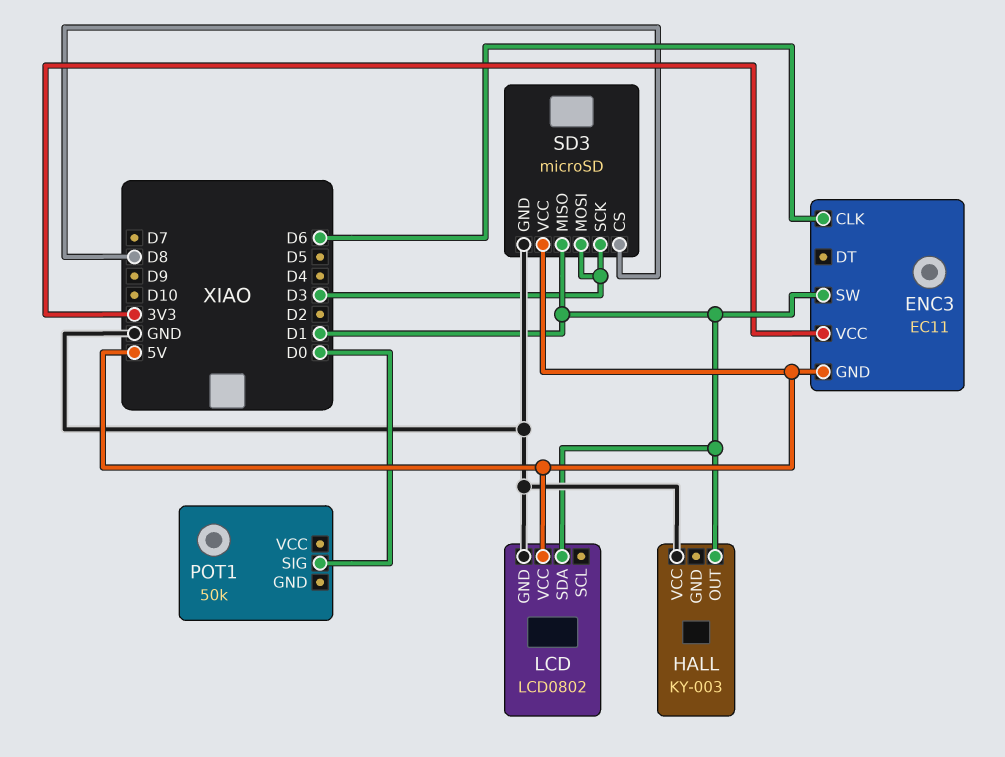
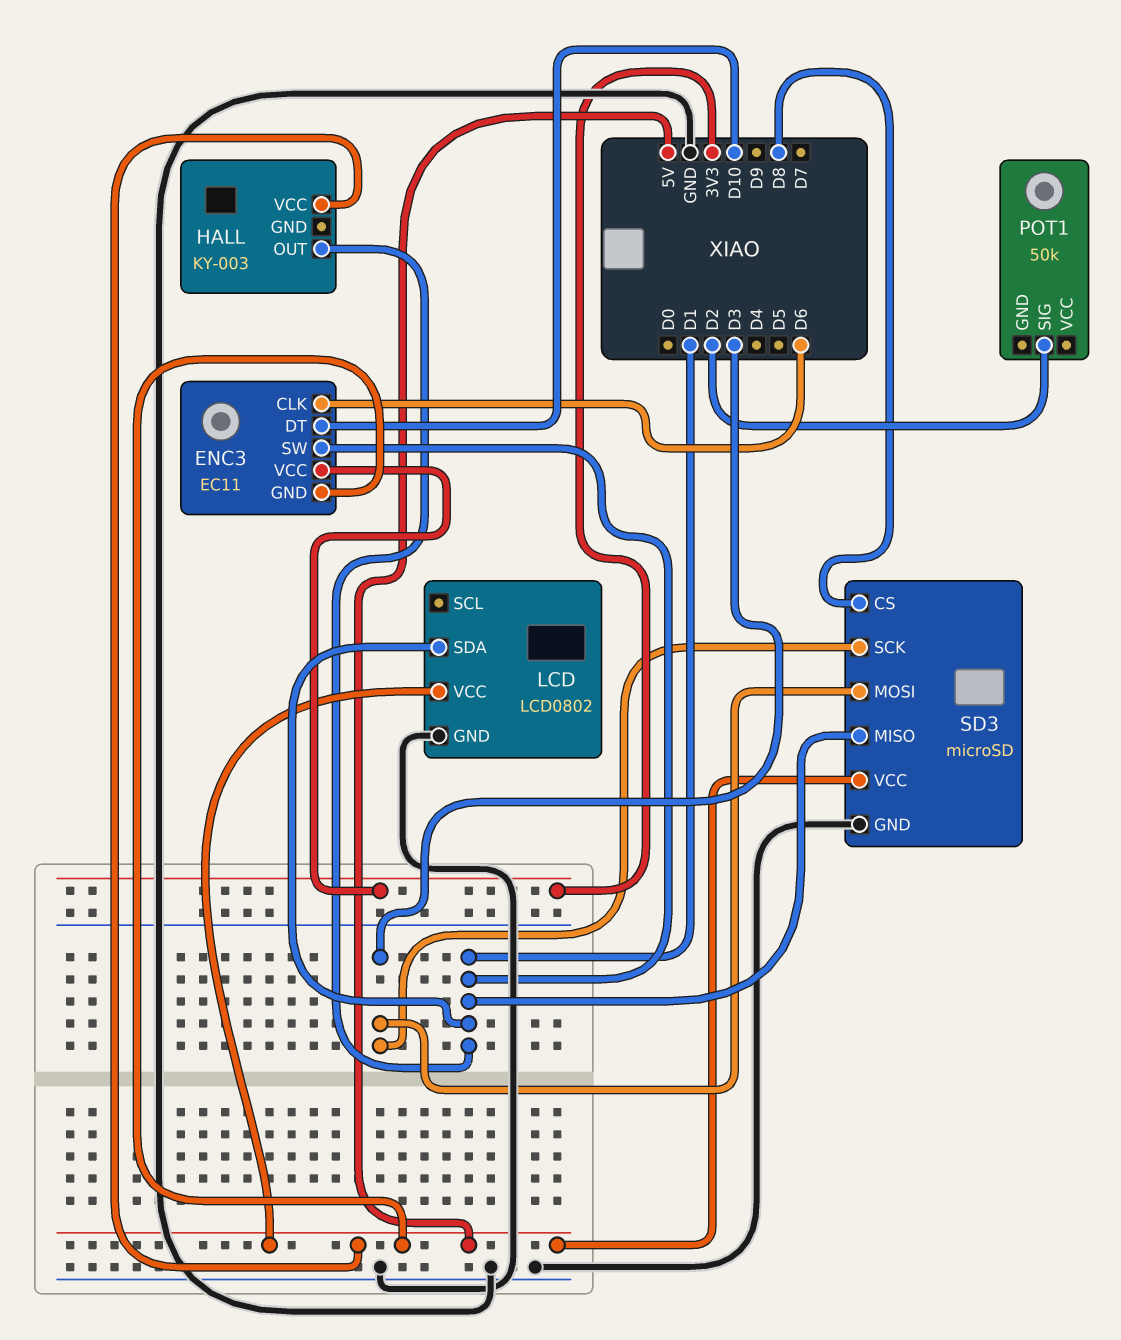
ENC3 pin DT: none -> D10
HALL pin VCC: GND -> 5V
POT1 pin SIG: D0 -> D2

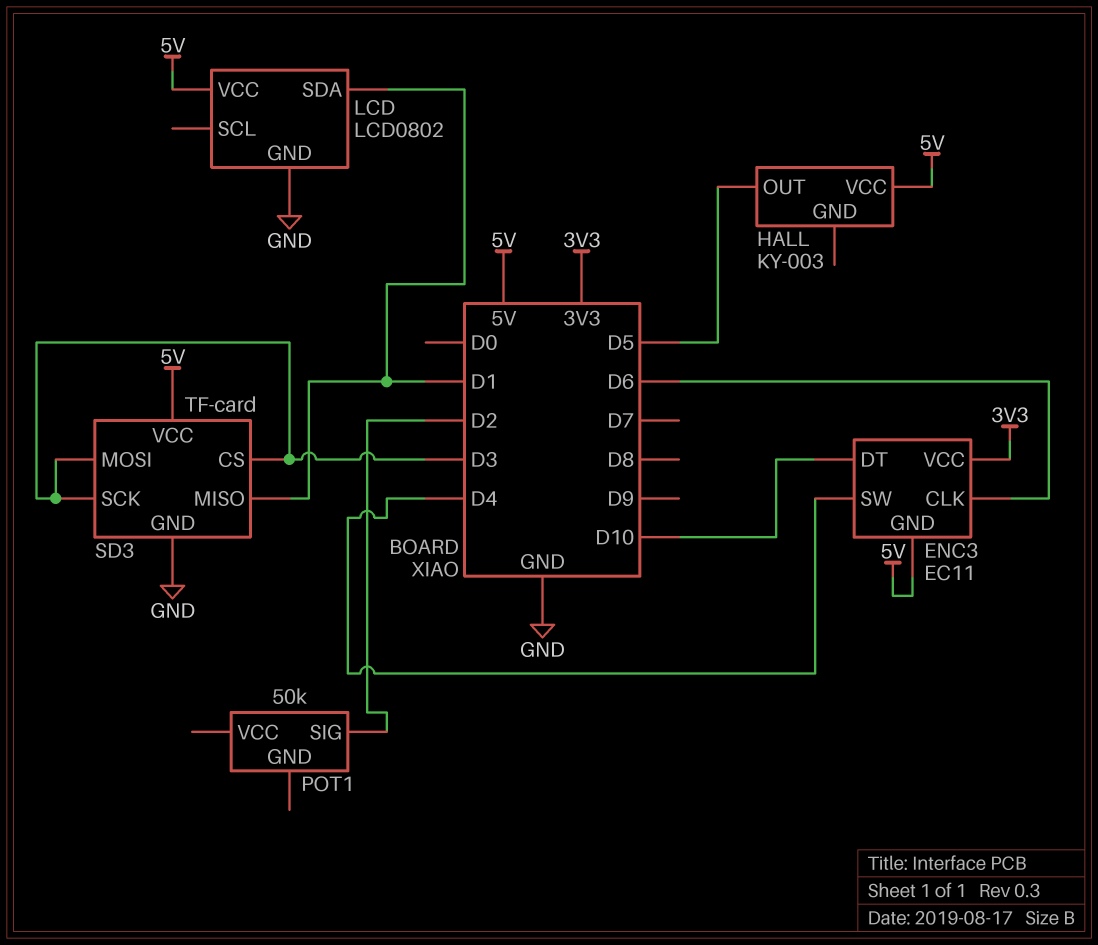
ENC3 pin SW: D1 -> D4
HALL pin OUT: D1 -> D5
SD3: microSD -> TF-card
SD3 pin CS: D8 -> D3

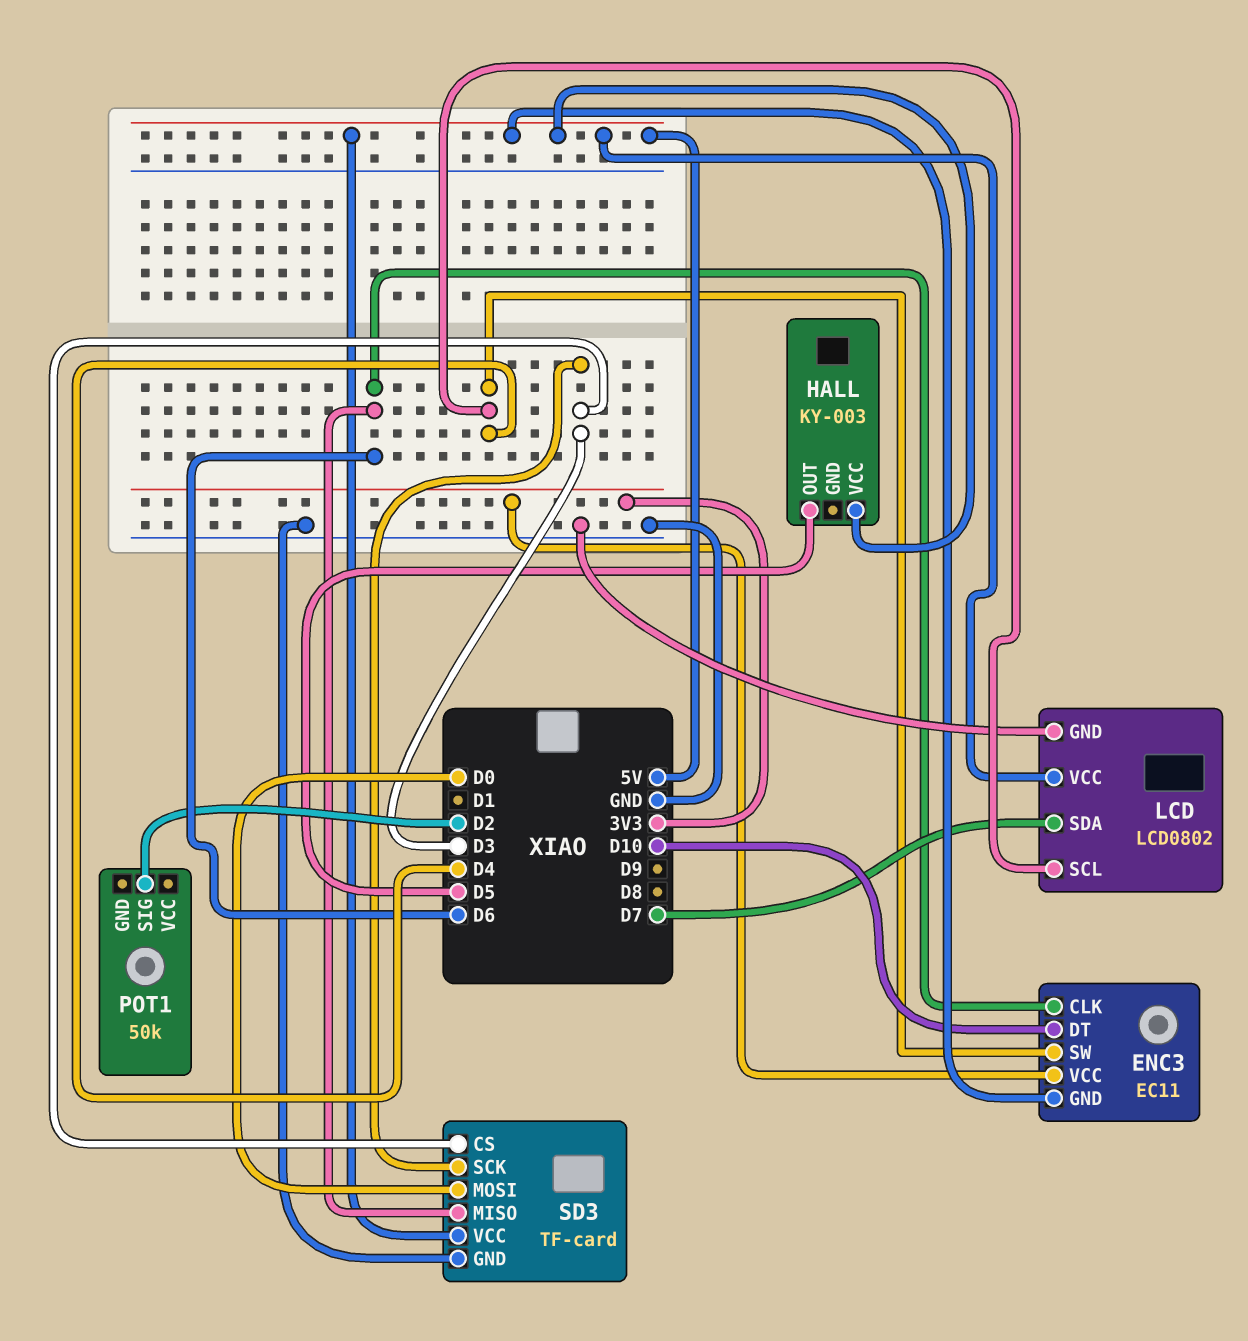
LCD pin SCL: none -> D4
LCD pin SDA: D1 -> D7
SD3 pin MISO: D1 -> D6
SD3 pin MOSI: D3 -> D0

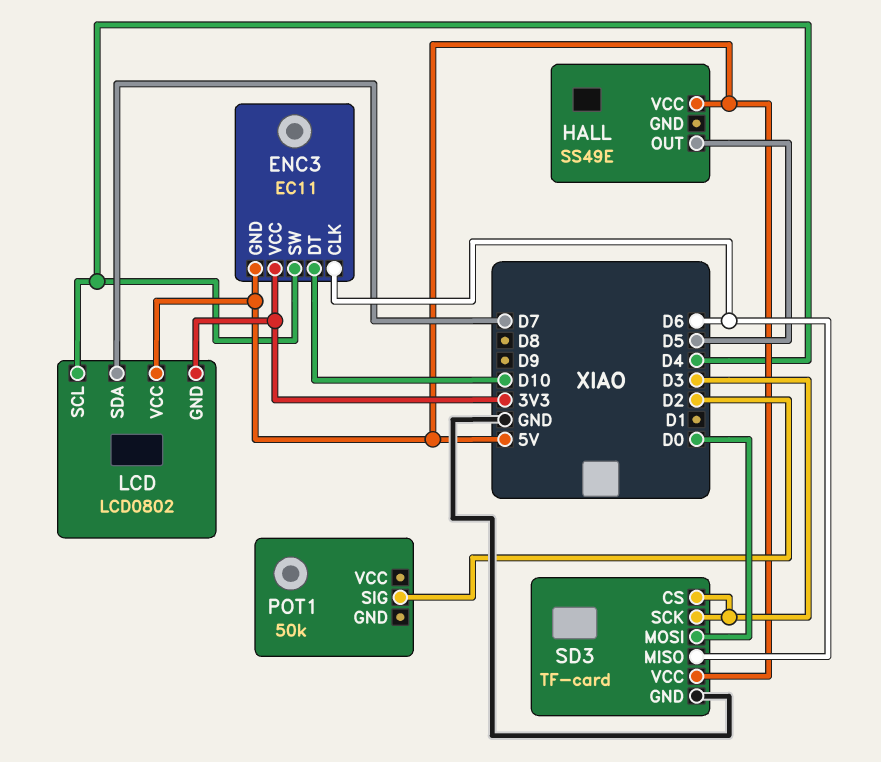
HALL: KY-003 -> SS49E
LCD pin GND: GND -> 3V3

